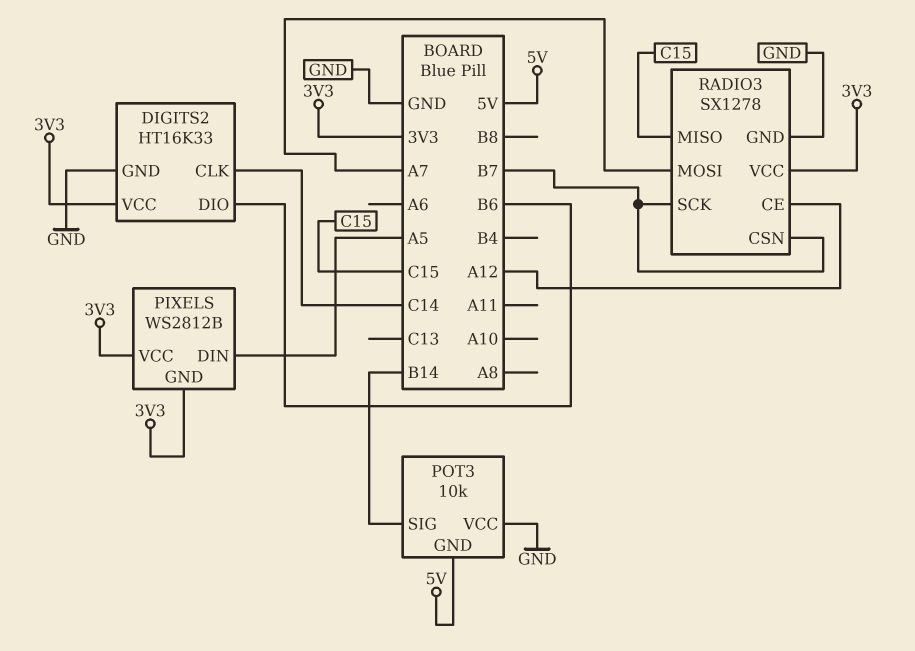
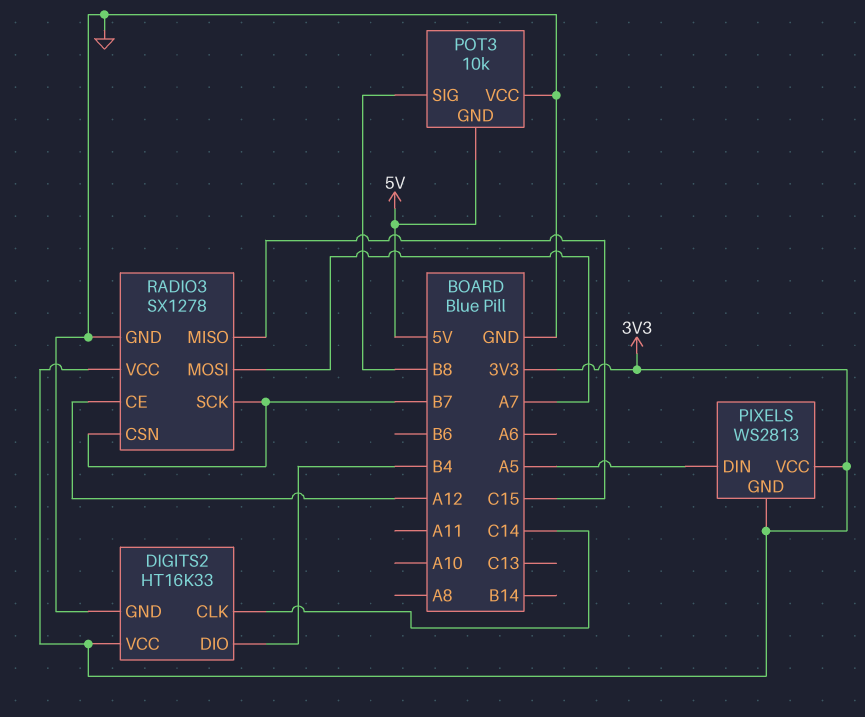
DIGITS2 pin DIO: B6 -> B4
PIXELS: WS2812B -> WS2813
POT3 pin SIG: B14 -> B8

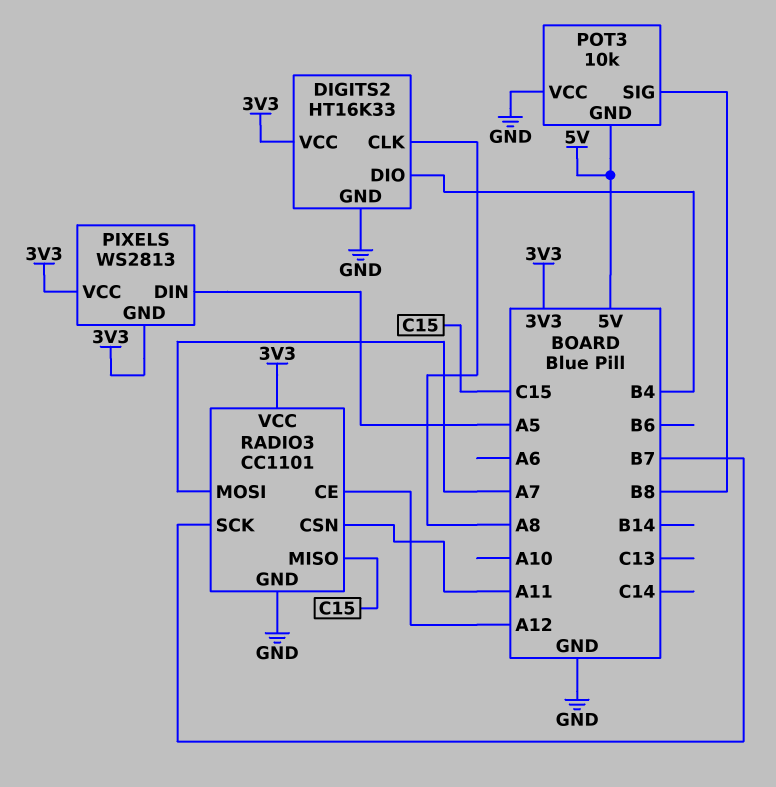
DIGITS2 pin CLK: C14 -> A8
RADIO3: SX1278 -> CC1101
RADIO3 pin CSN: B7 -> A11

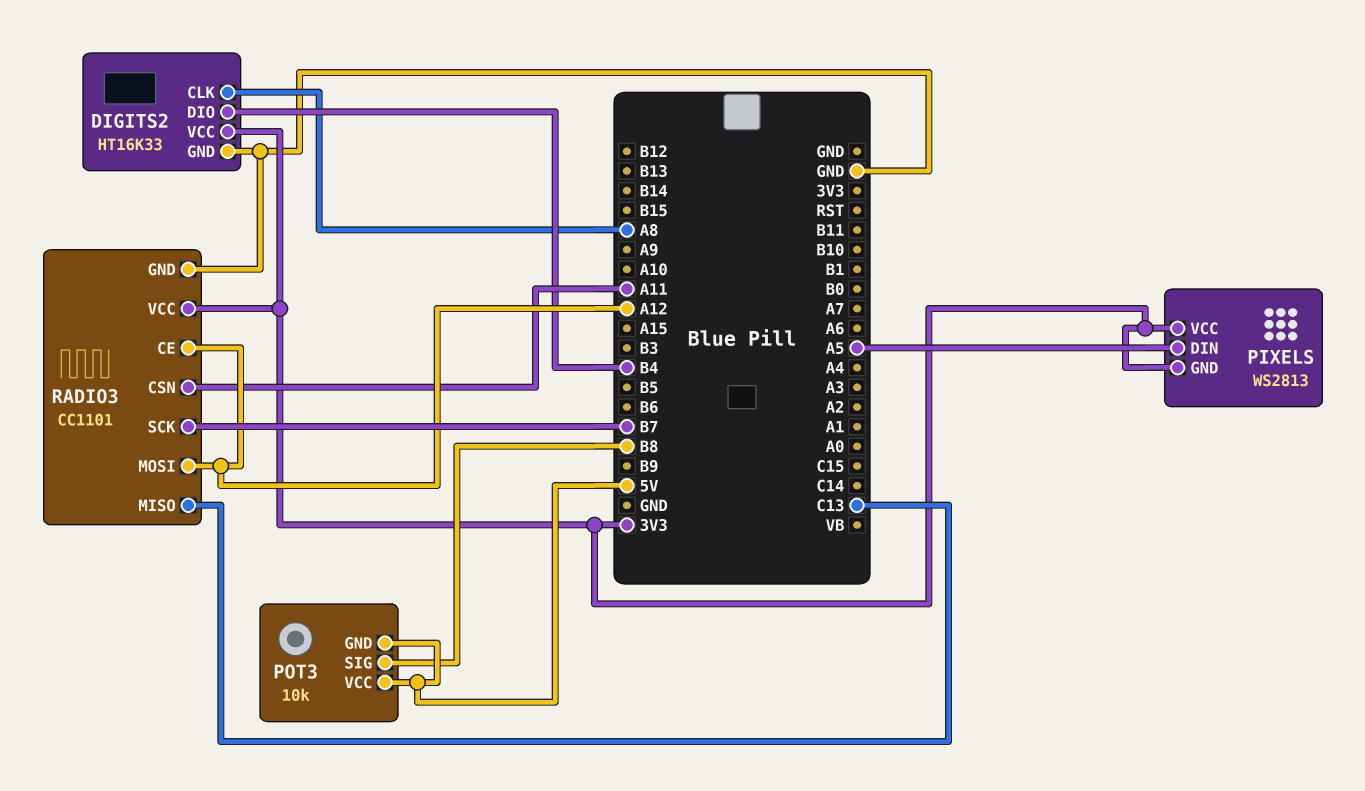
POT3 pin VCC: GND -> 5V
RADIO3 pin MISO: C15 -> C13
RADIO3 pin MOSI: A7 -> A12

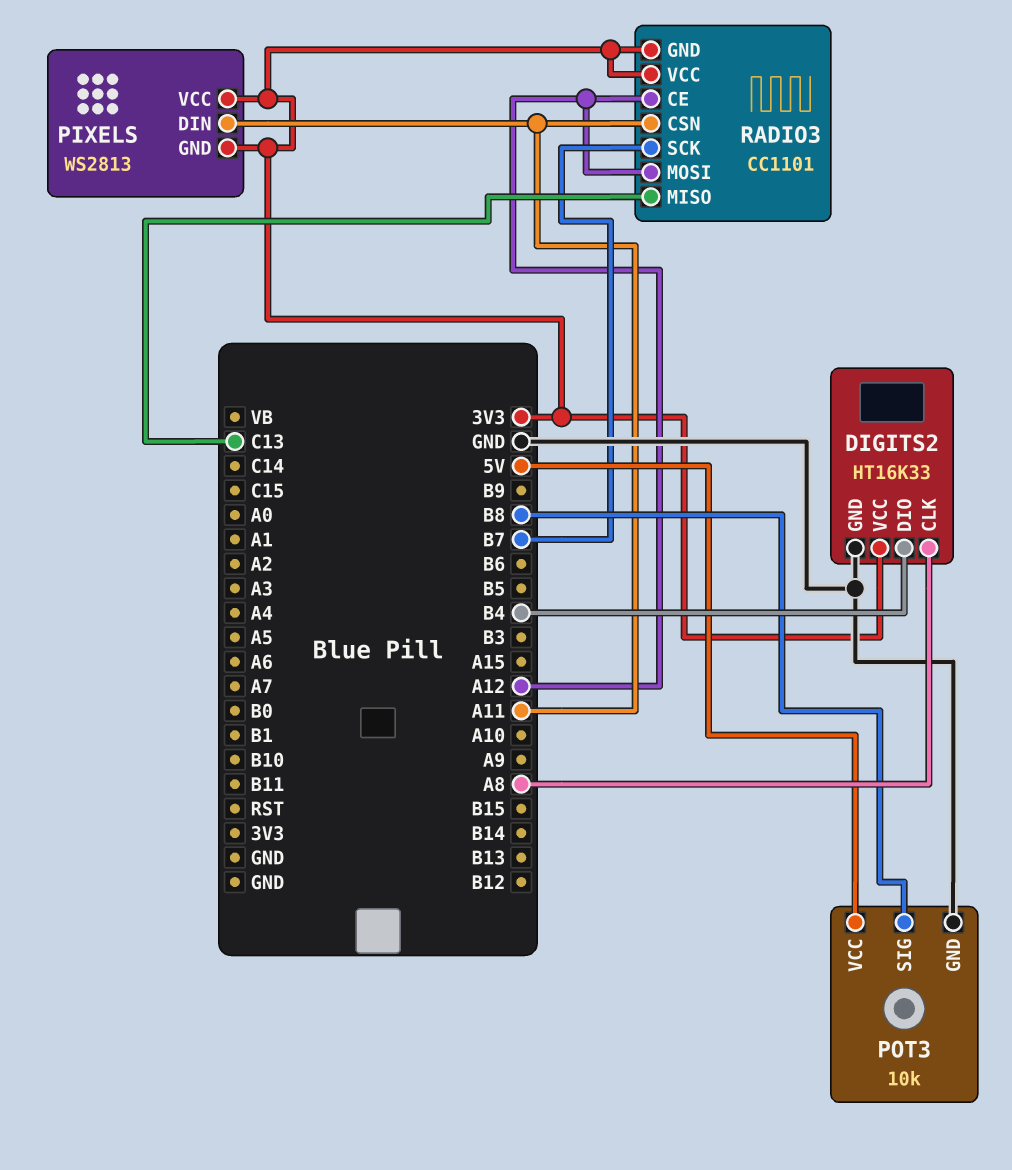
PIXELS pin DIN: A5 -> A11
POT3 pin GND: 5V -> GND
RADIO3 pin GND: GND -> 3V3

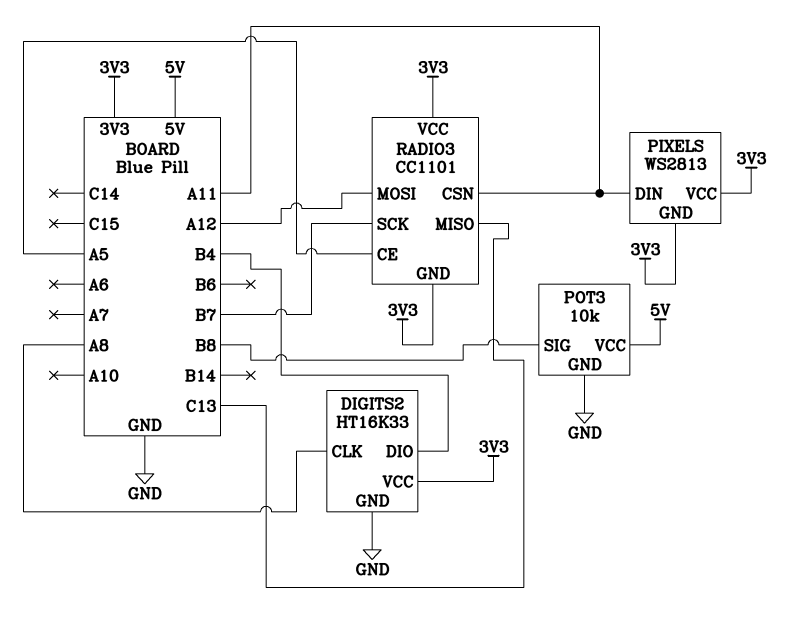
RADIO3 pin CE: A12 -> A5

